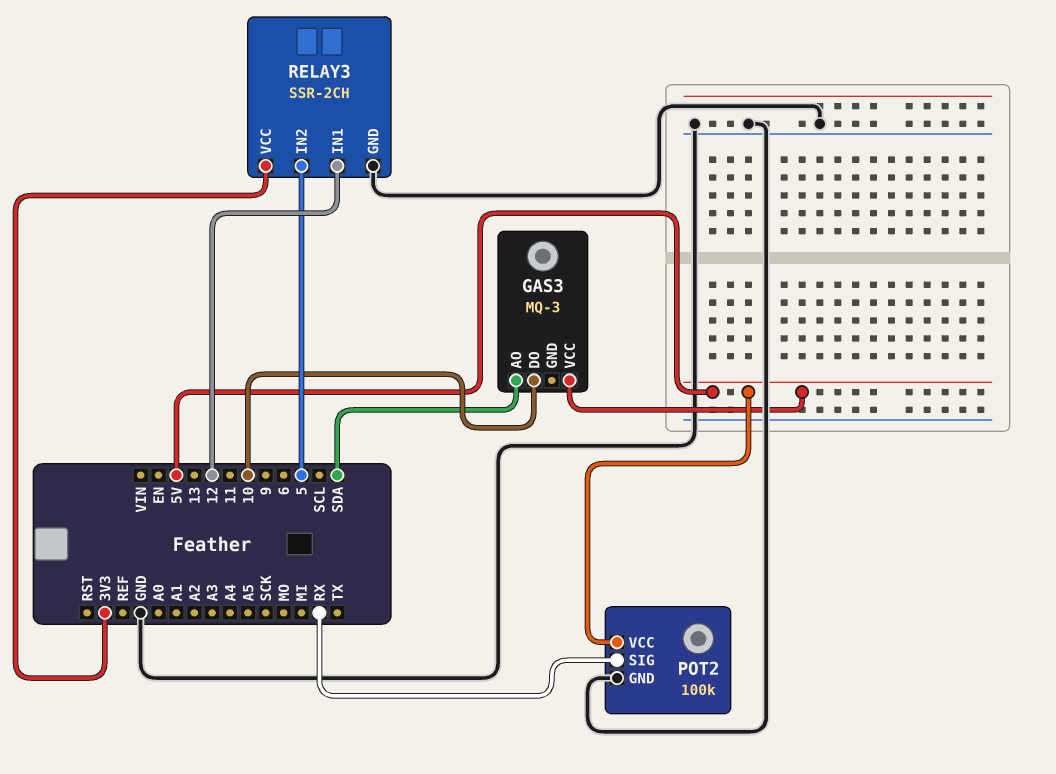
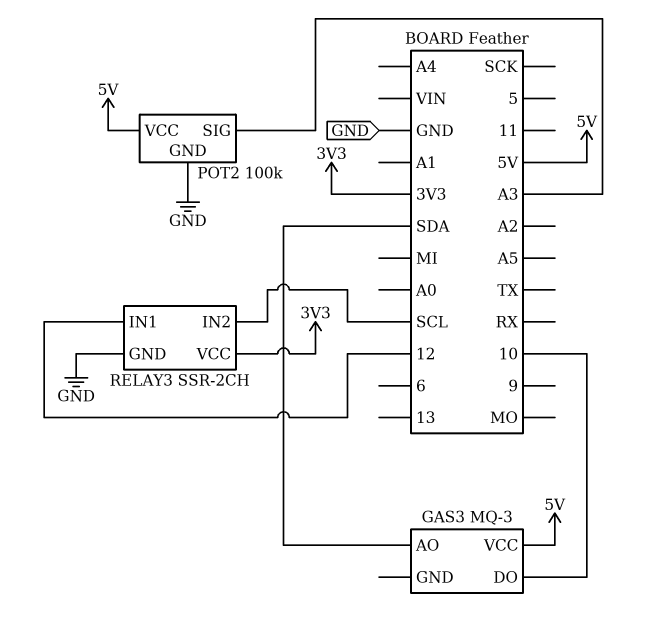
POT2 pin SIG: RX -> A3
RELAY3 pin IN2: 5 -> SCL

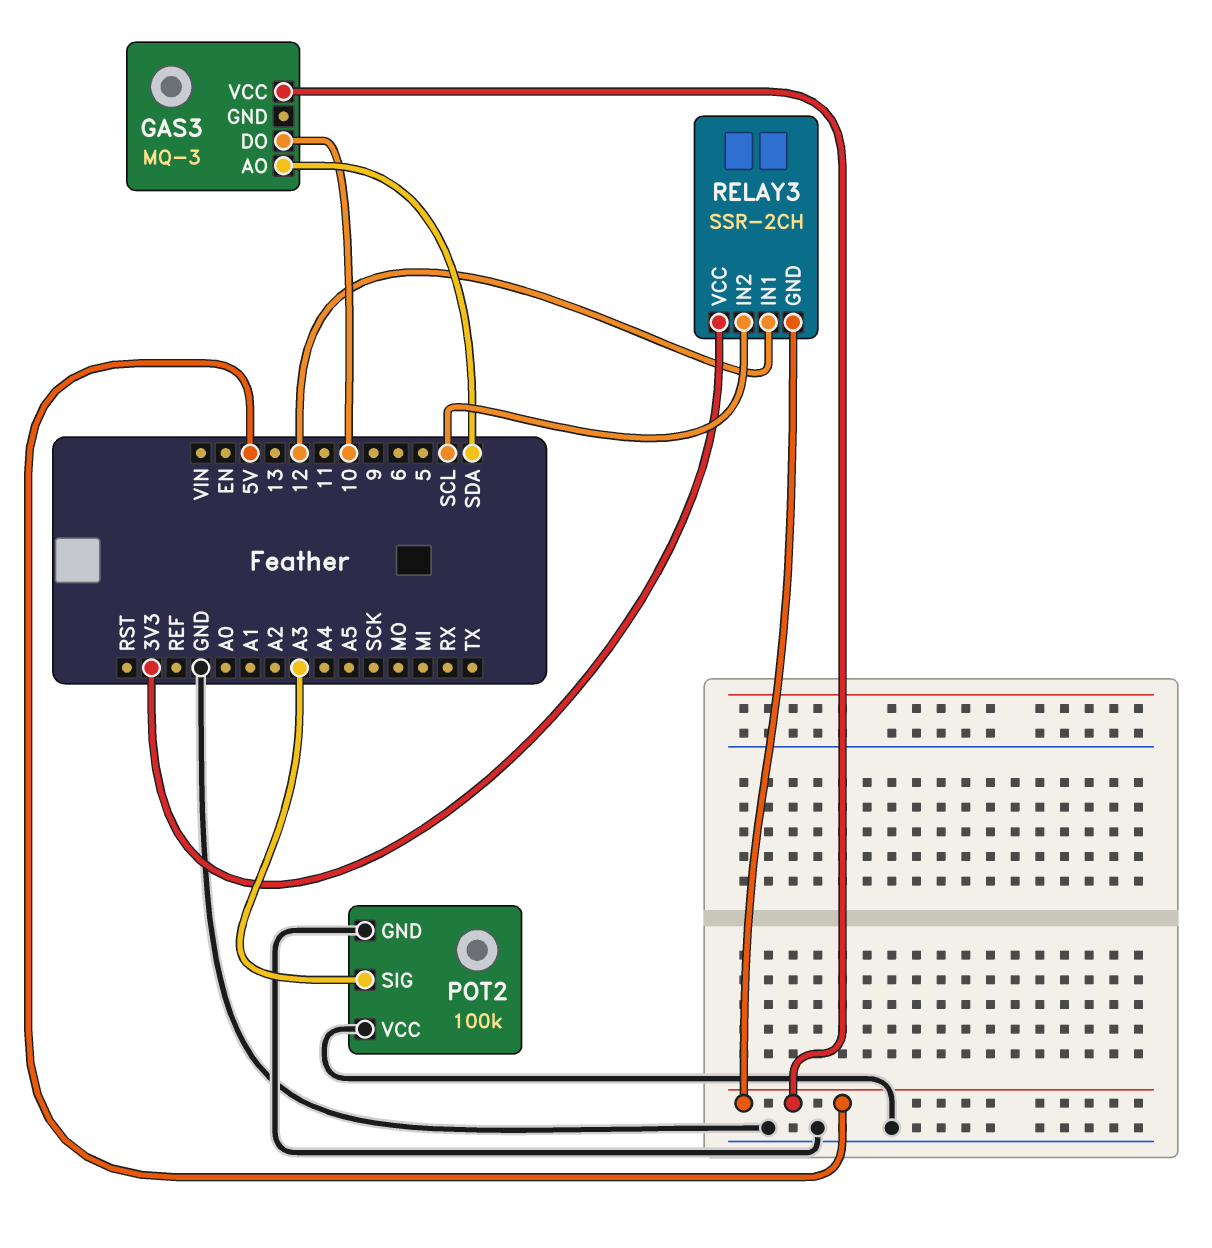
POT2 pin VCC: 5V -> GND
RELAY3 pin GND: GND -> 5V

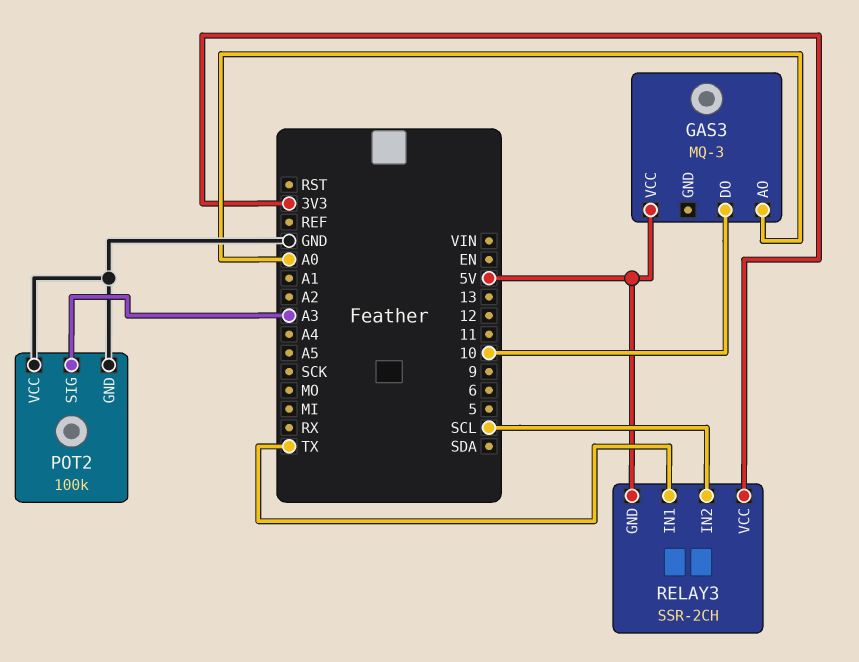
GAS3 pin AO: SDA -> A0
RELAY3 pin IN1: 12 -> TX

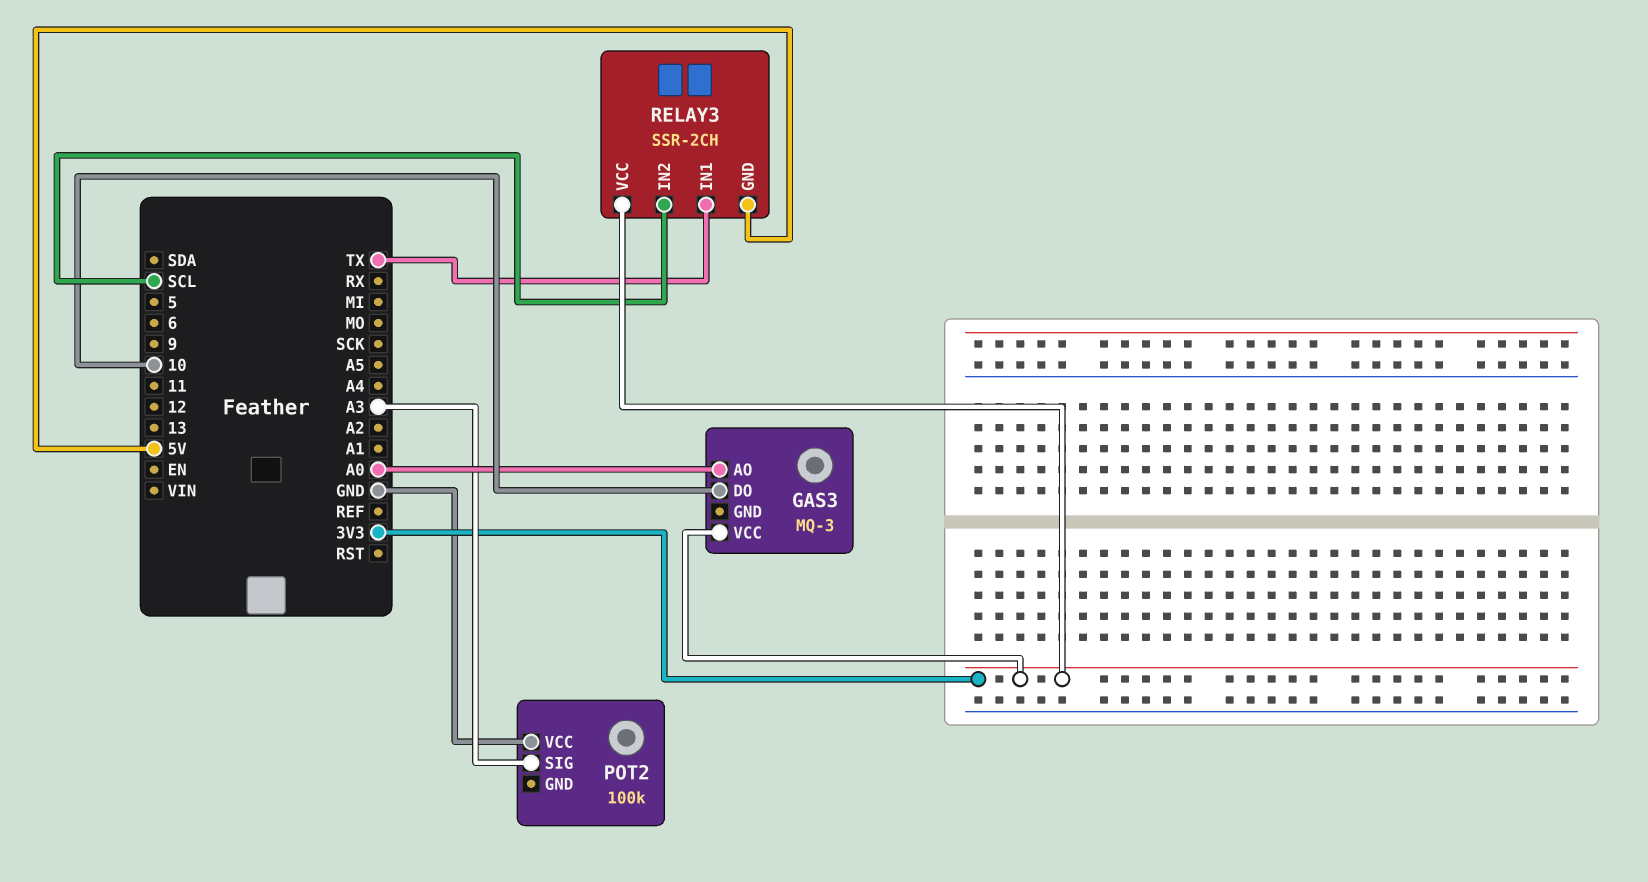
GAS3 pin VCC: 5V -> 3V3
POT2 pin GND: GND -> none

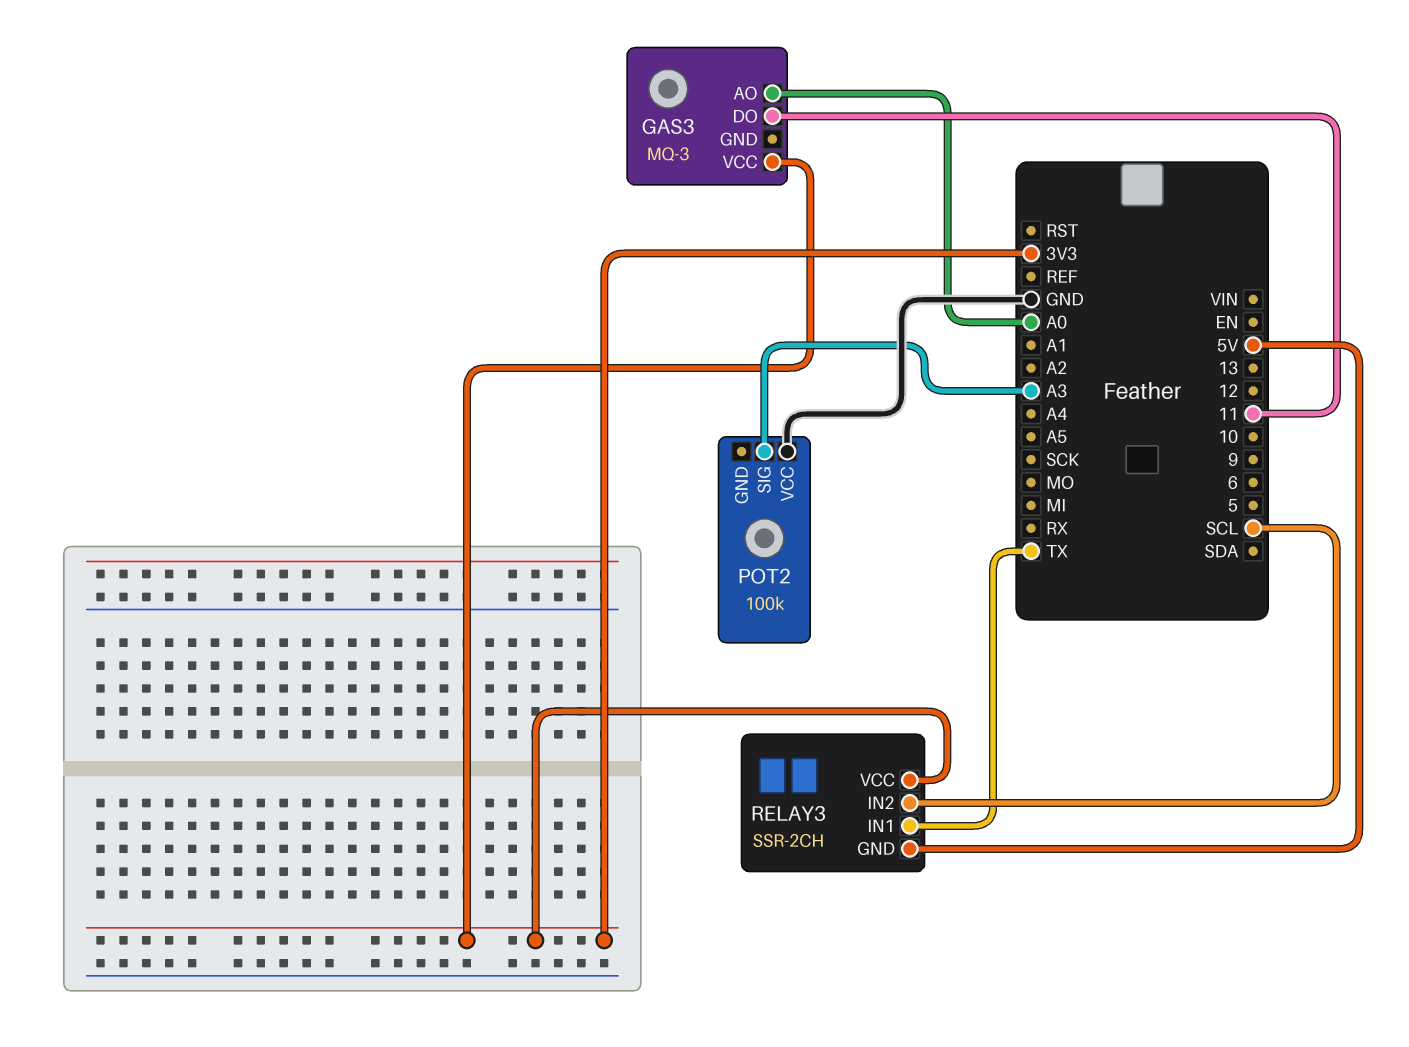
GAS3 pin DO: 10 -> 11

